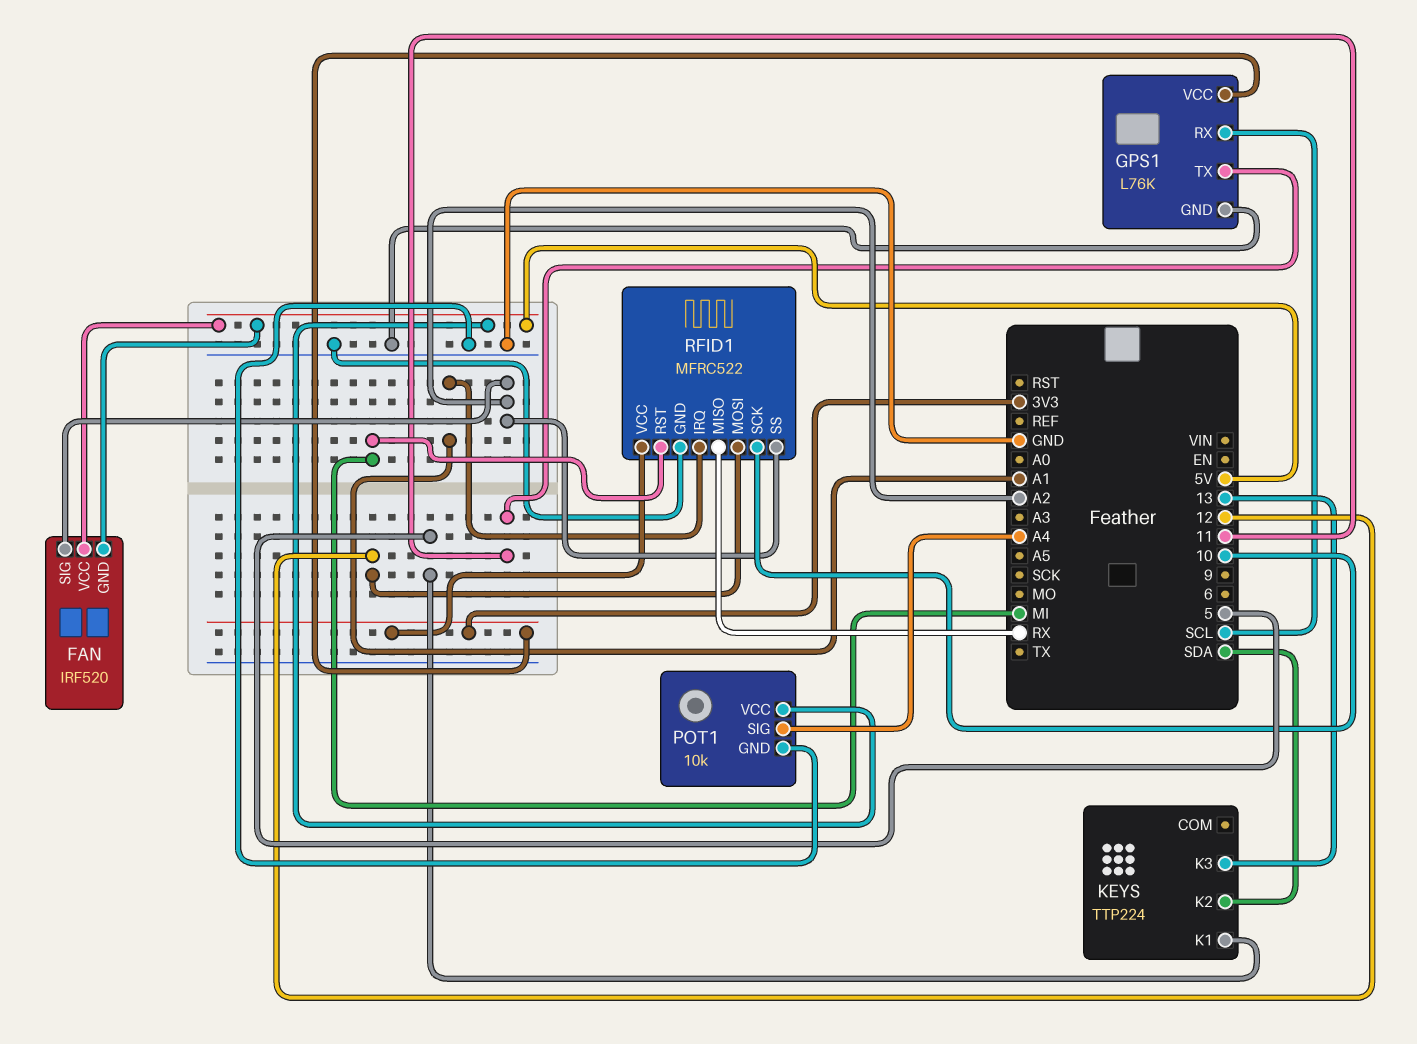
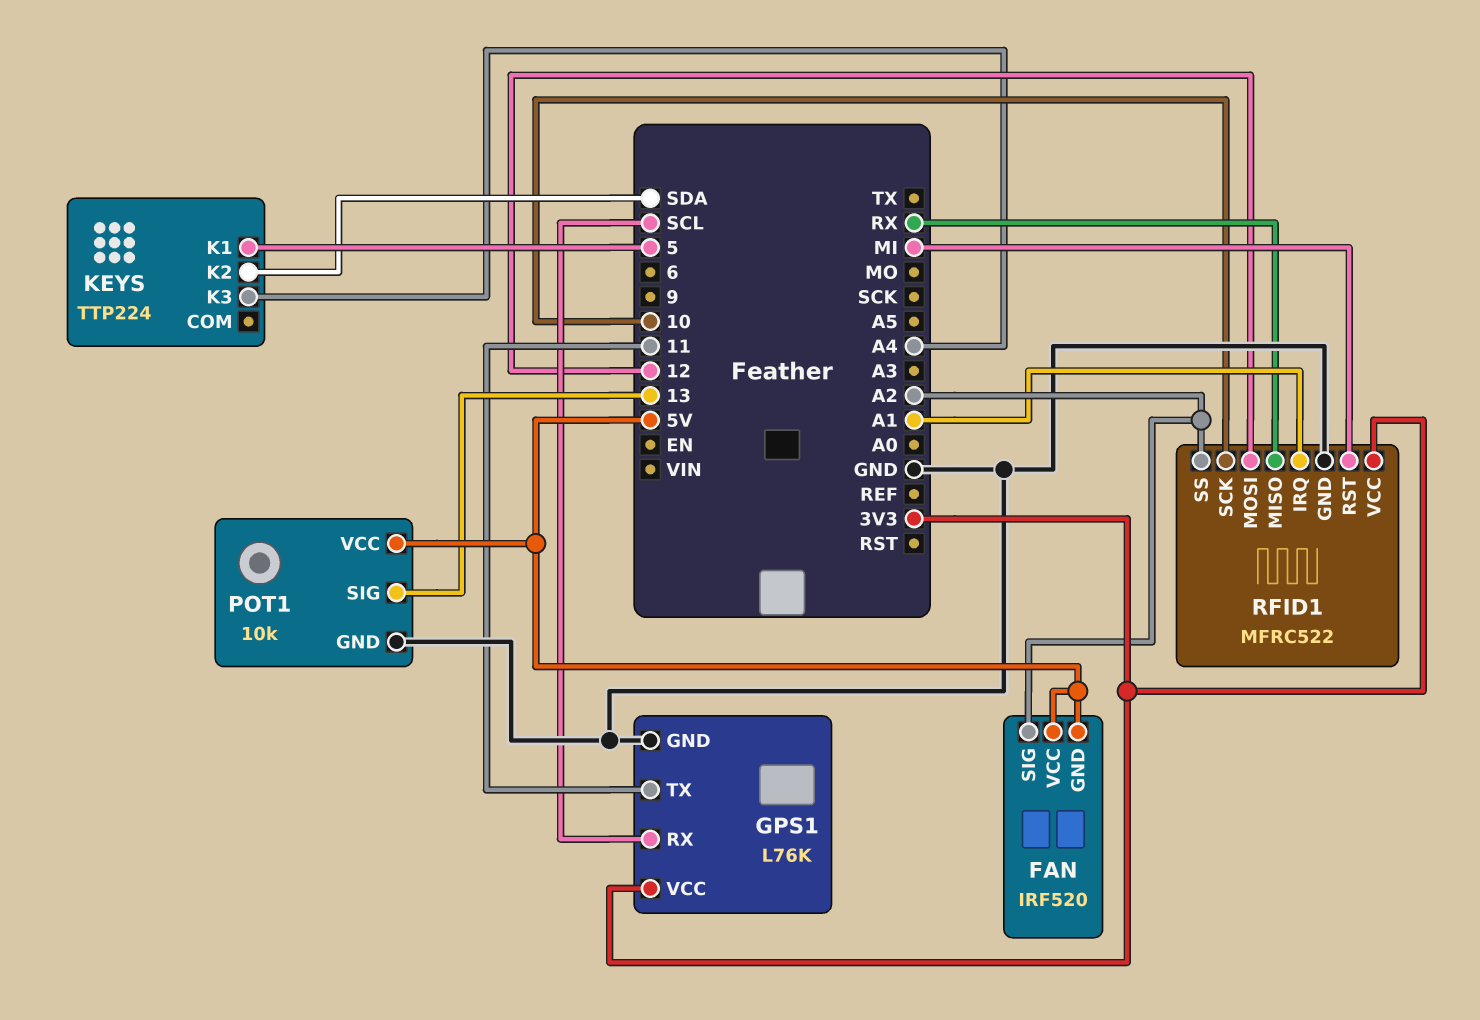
KEYS pin K3: 13 -> A4
POT1 pin SIG: A4 -> 13

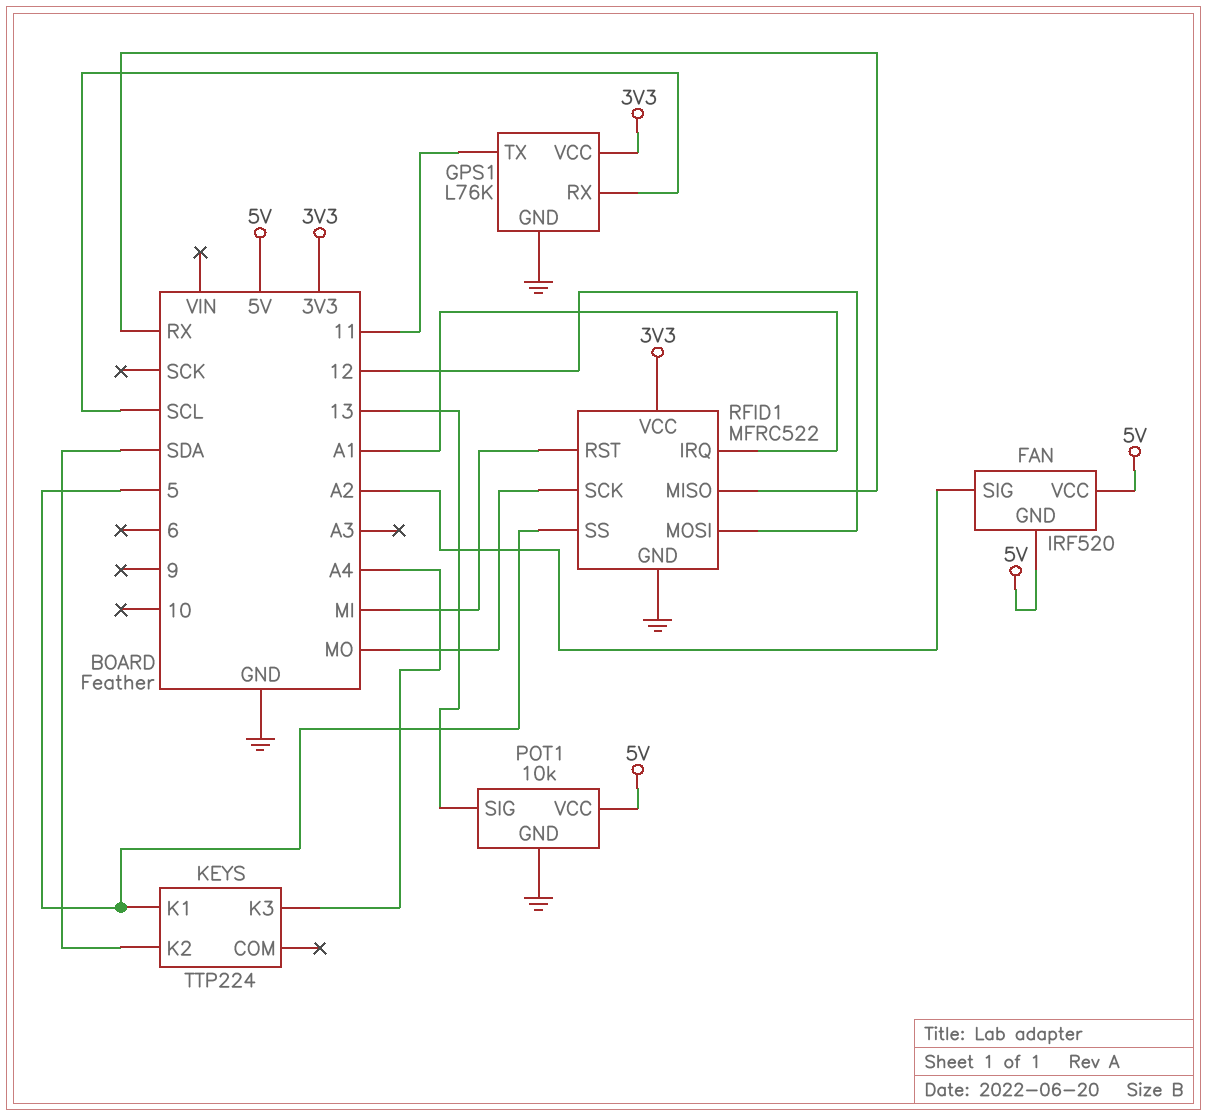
RFID1 pin SCK: 10 -> MO
RFID1 pin SS: A2 -> 5

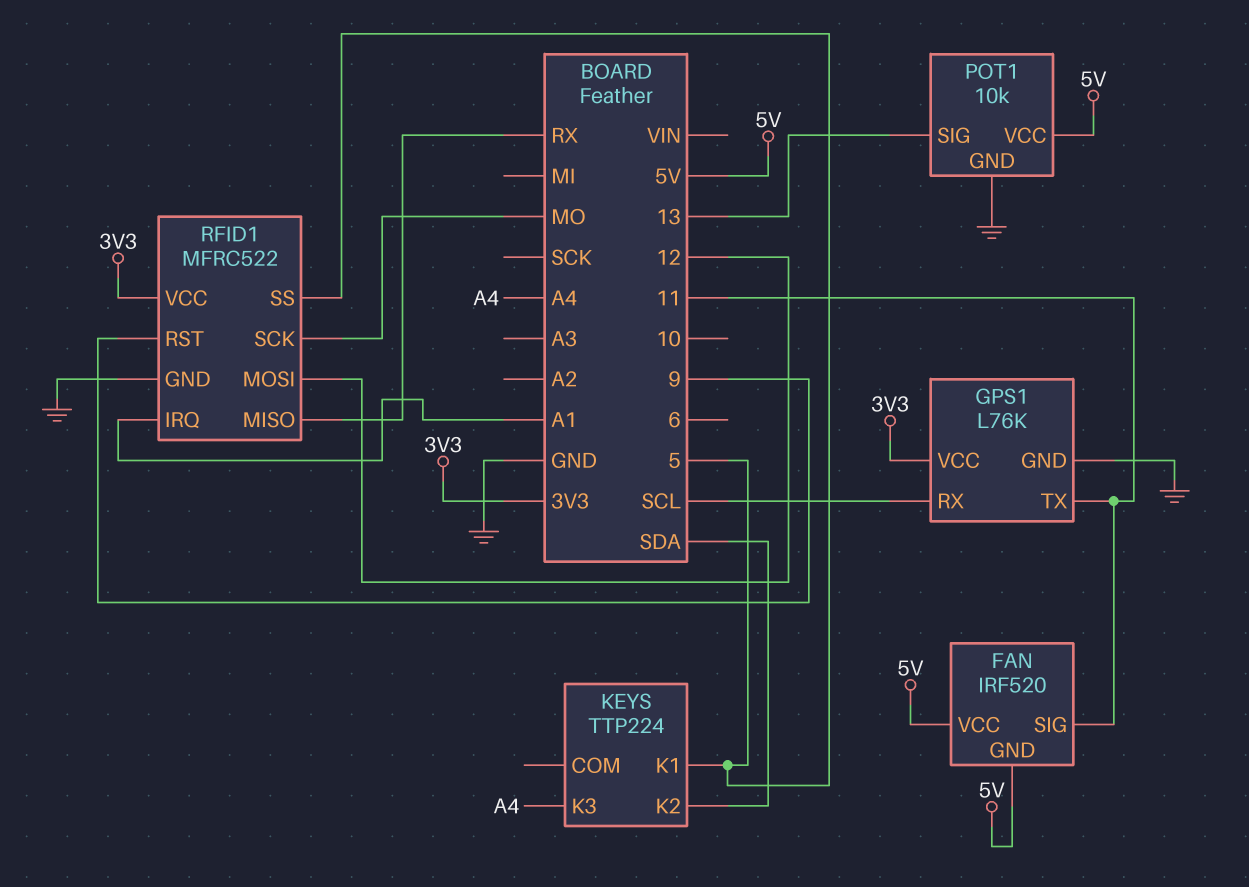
FAN pin SIG: A2 -> 11
RFID1 pin RST: MI -> 9

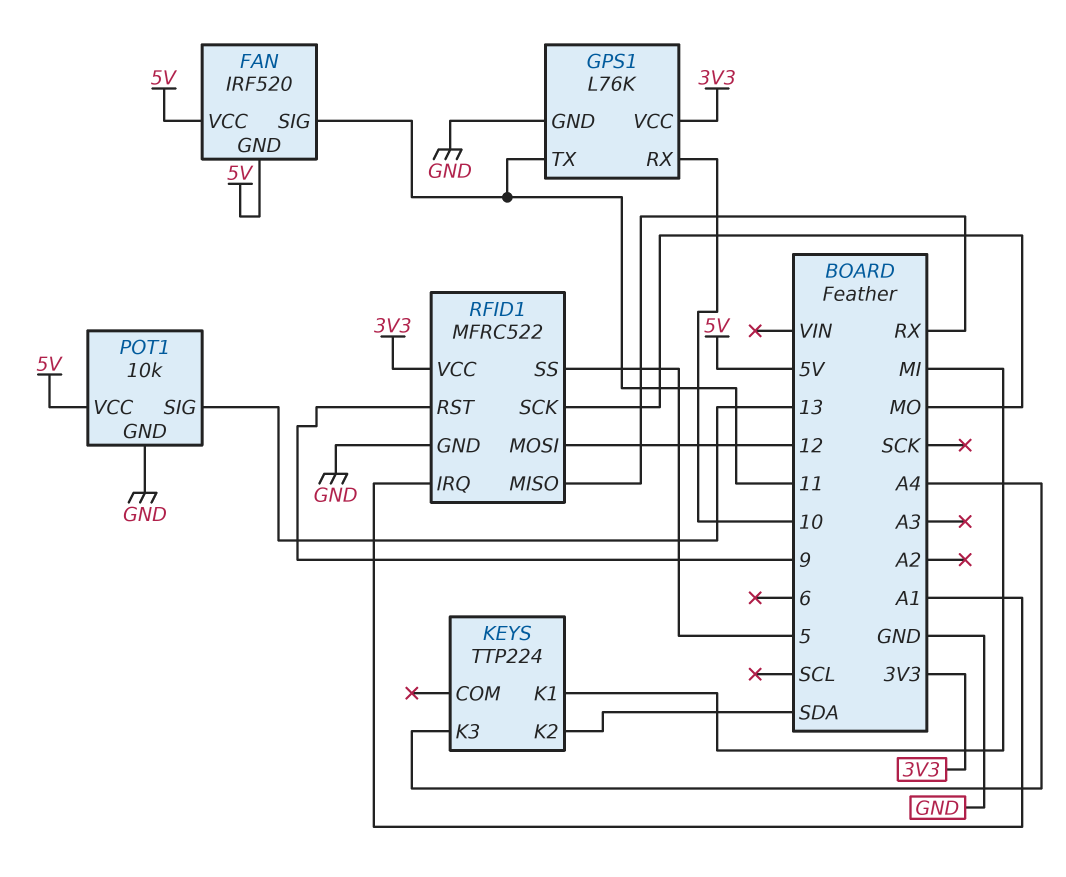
GPS1 pin RX: SCL -> 10
KEYS pin K1: 5 -> MI

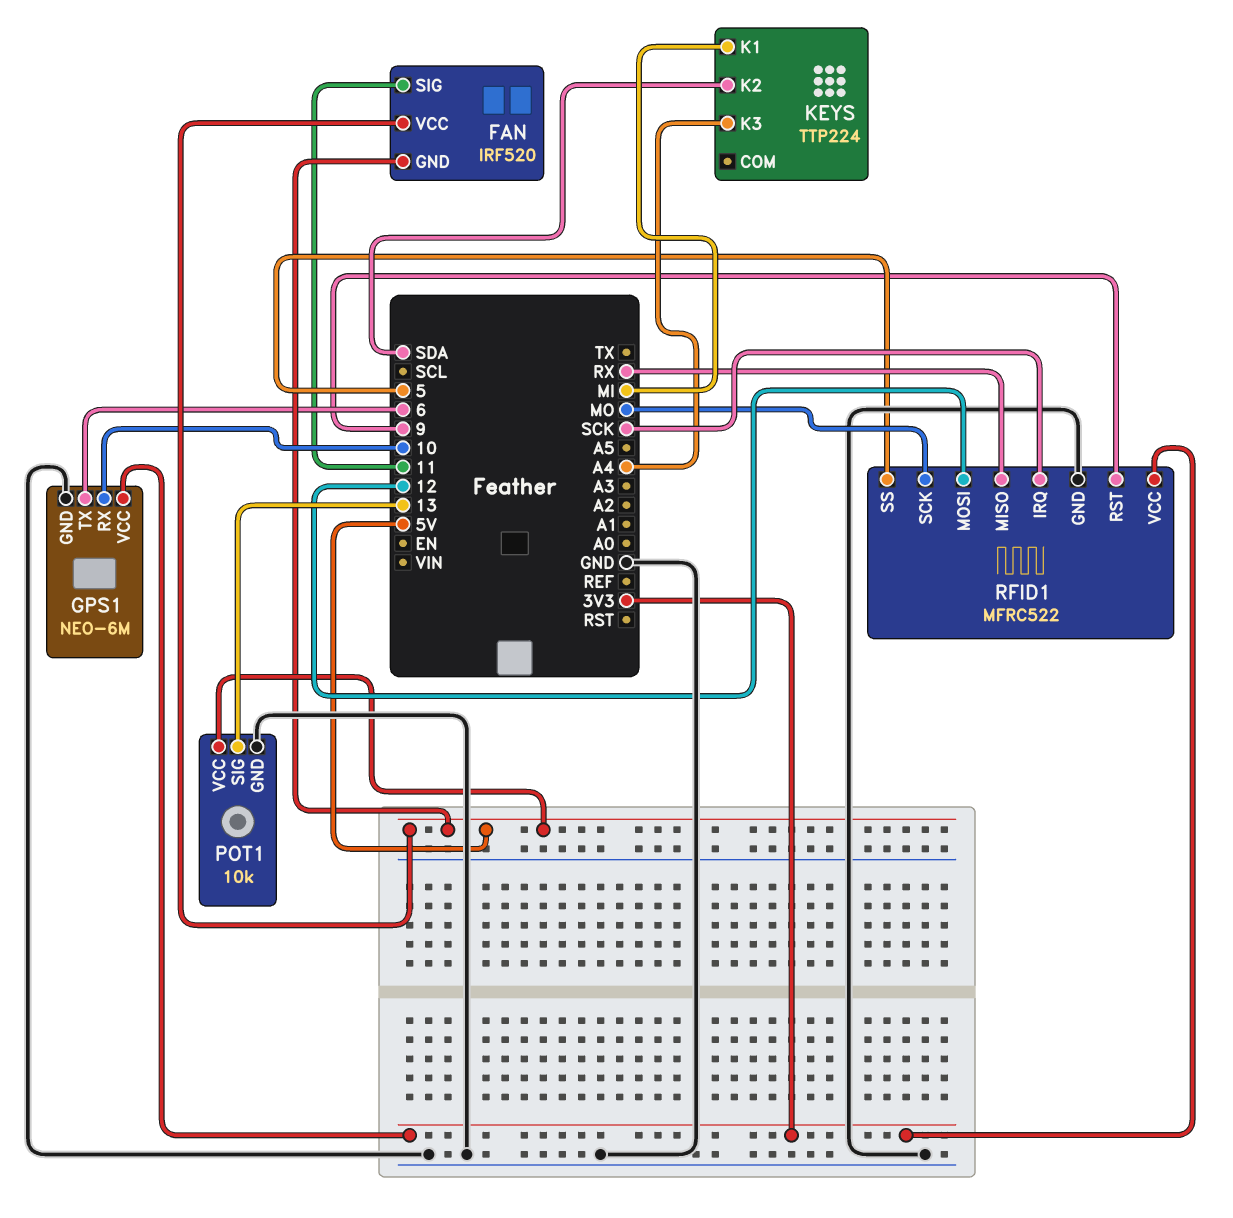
GPS1: L76K -> NEO-6M
GPS1 pin TX: 11 -> 6
RFID1 pin IRQ: A1 -> SCK

